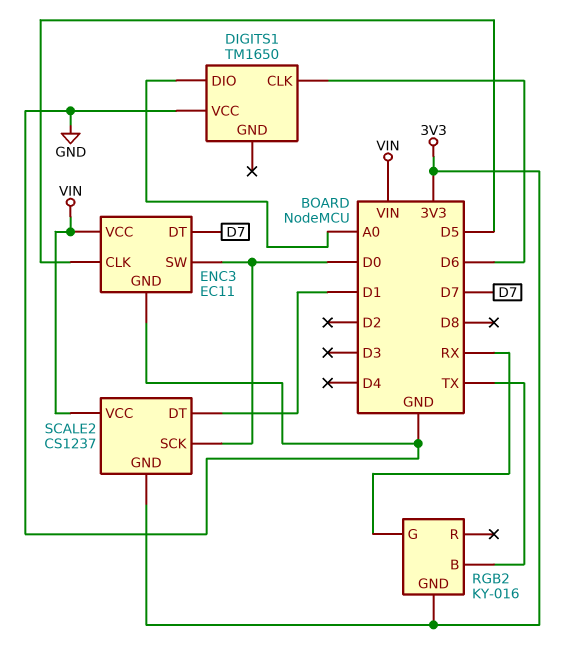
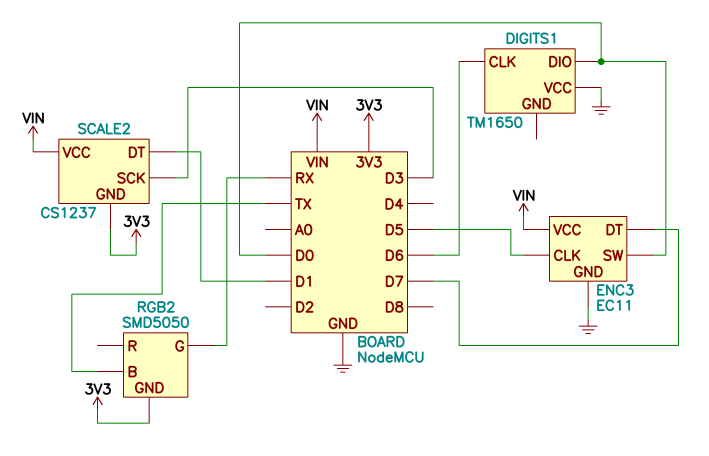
DIGITS1 pin DIO: A0 -> D0
RGB2: KY-016 -> SMD5050
SCALE2 pin SCK: D0 -> D3

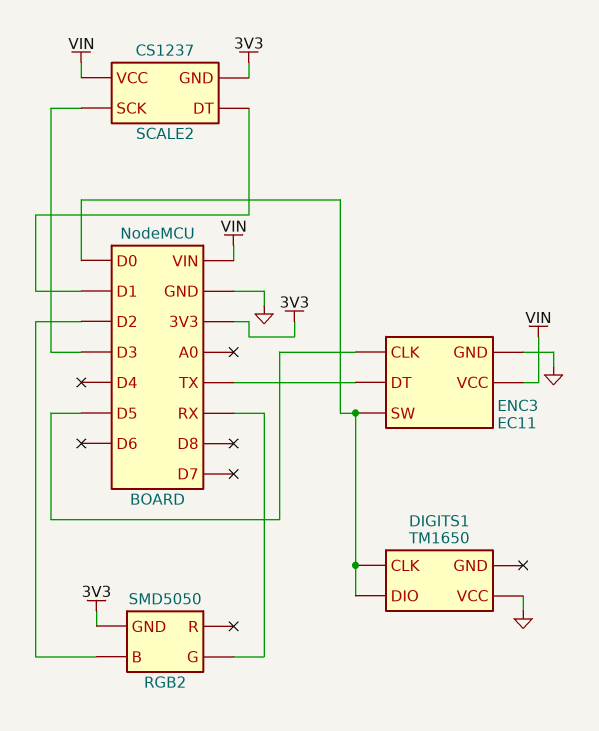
DIGITS1 pin CLK: D6 -> D0
ENC3 pin DT: D7 -> TX
RGB2 pin B: TX -> D2

